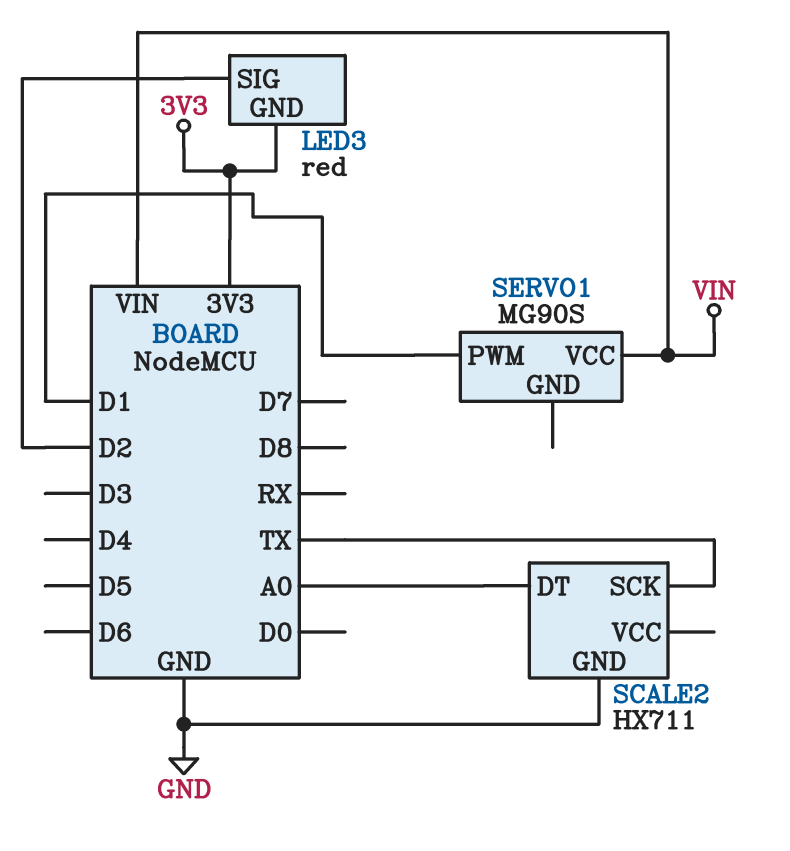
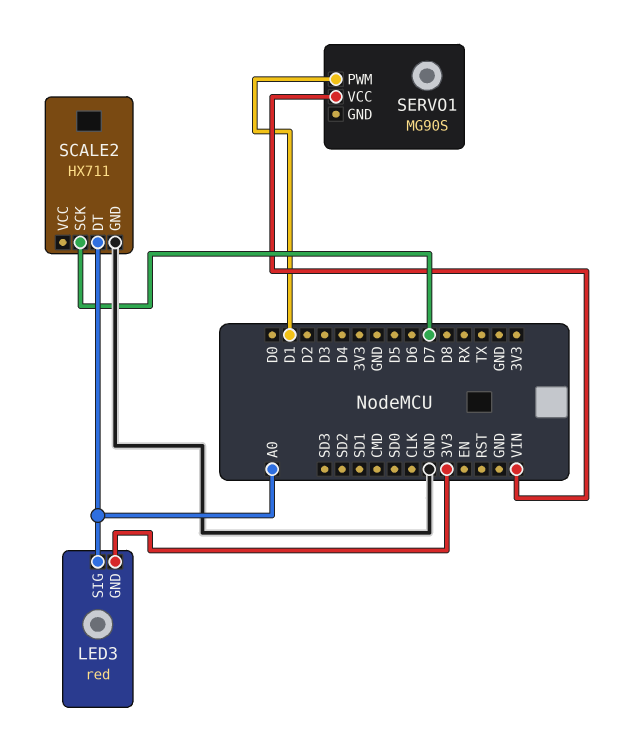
LED3 pin SIG: D2 -> A0
SCALE2 pin SCK: TX -> D7

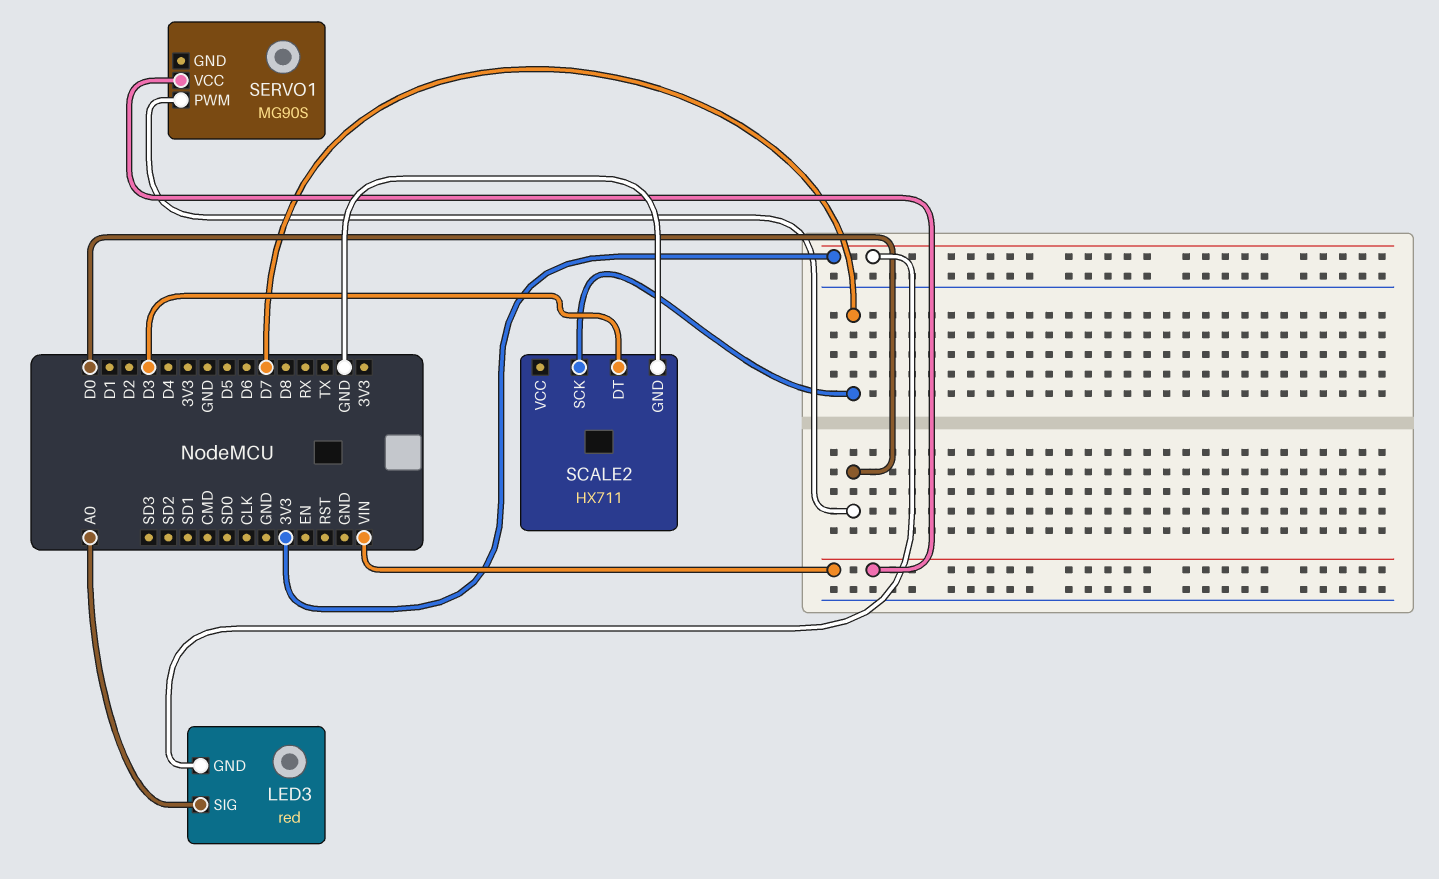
SCALE2 pin DT: A0 -> D3
SERVO1 pin PWM: D1 -> D0

